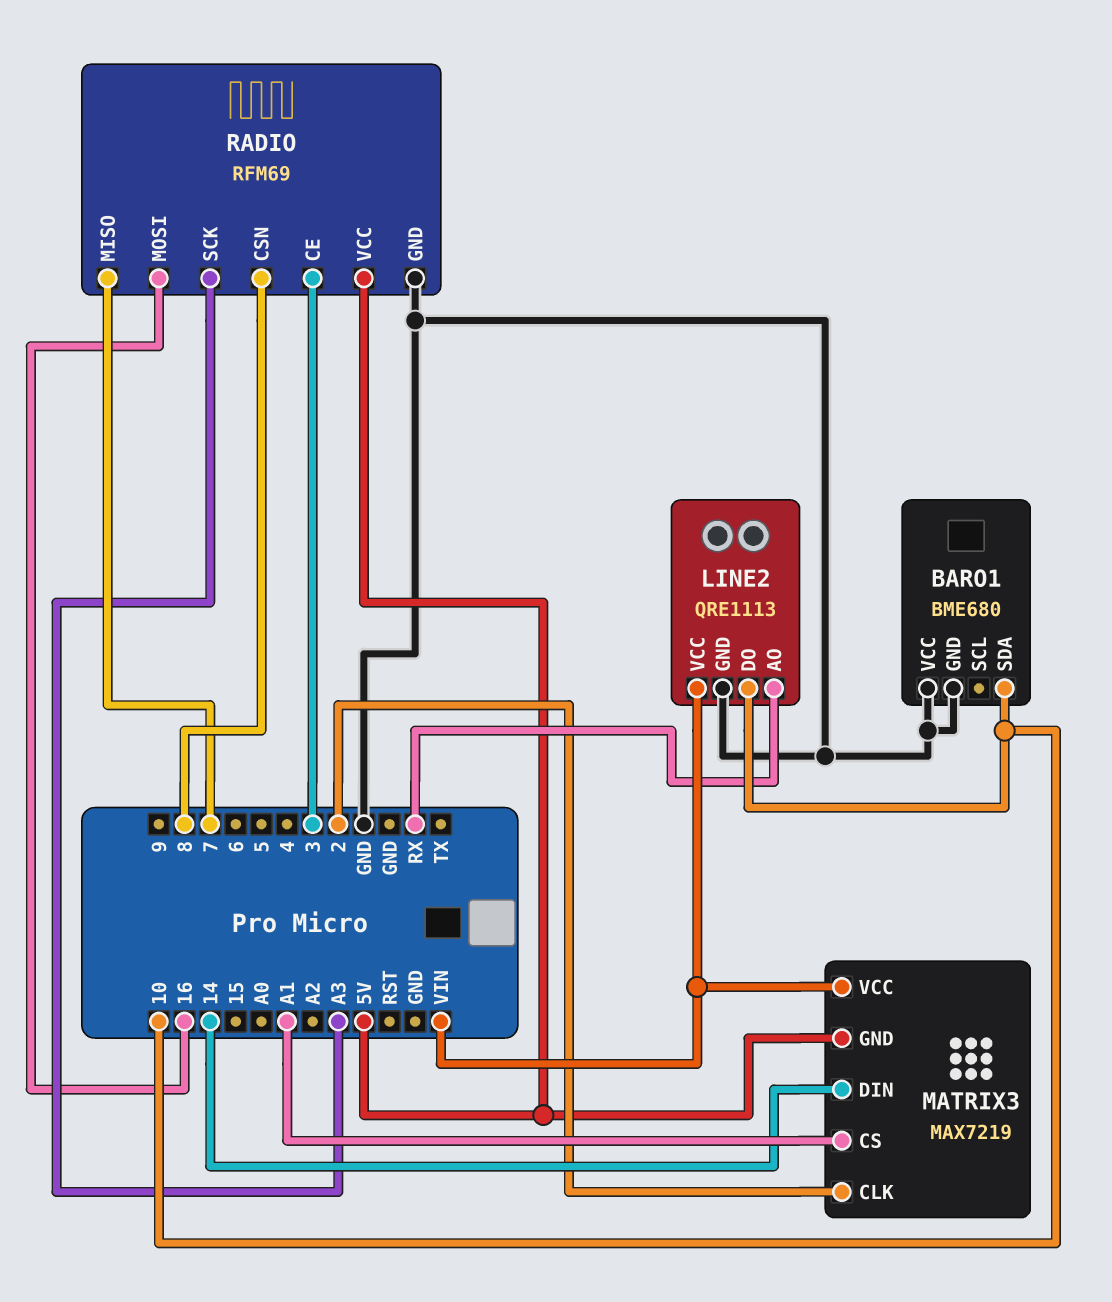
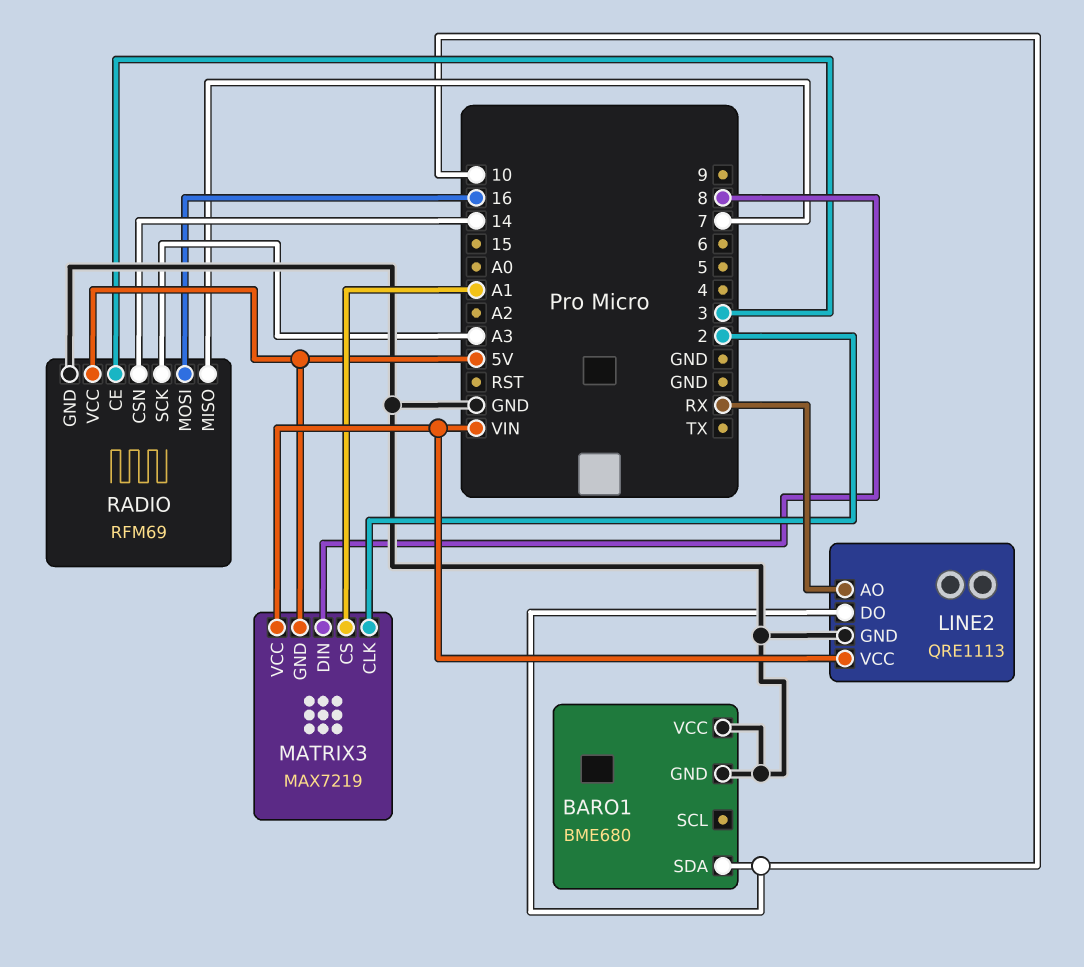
MATRIX3 pin DIN: 14 -> 8
RADIO pin CSN: 8 -> 14

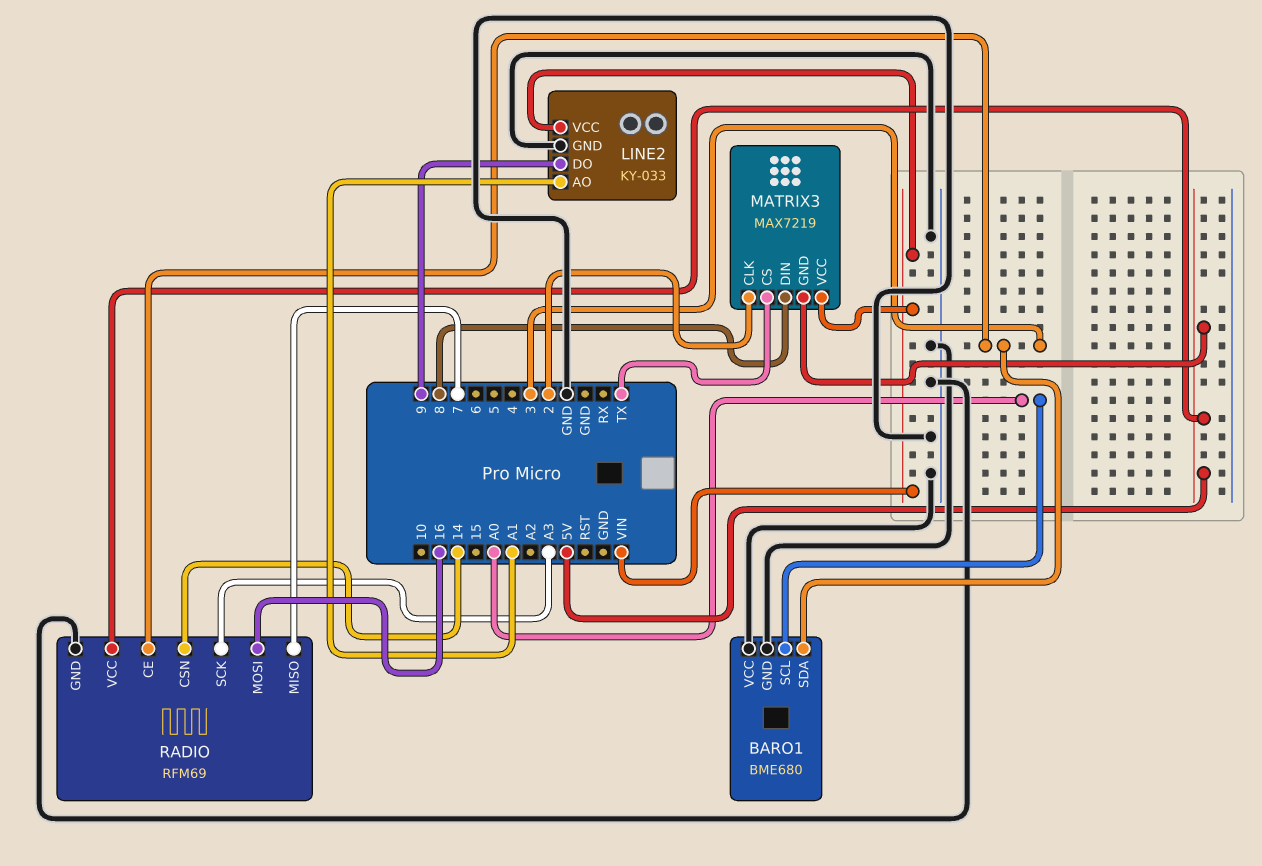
BARO1 pin SCL: none -> A0
BARO1 pin SDA: 10 -> 3
LINE2: QRE1113 -> KY-033
LINE2 pin AO: RX -> A1
LINE2 pin DO: 10 -> 9
MATRIX3 pin CS: A1 -> TX

